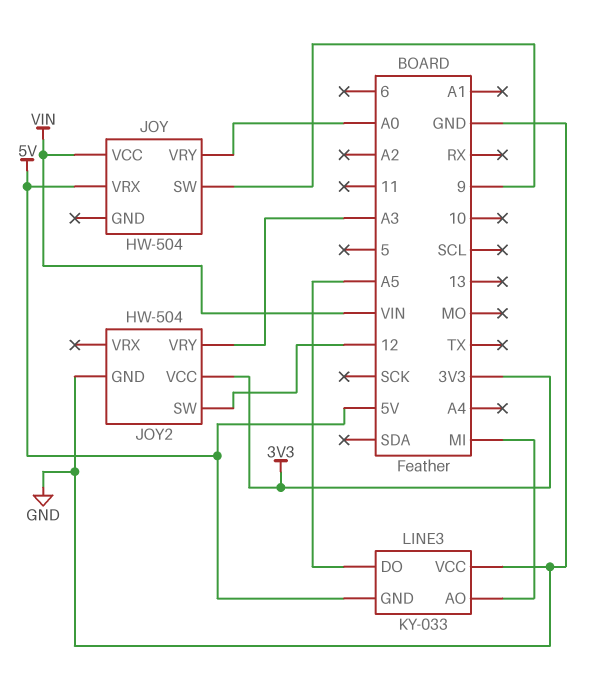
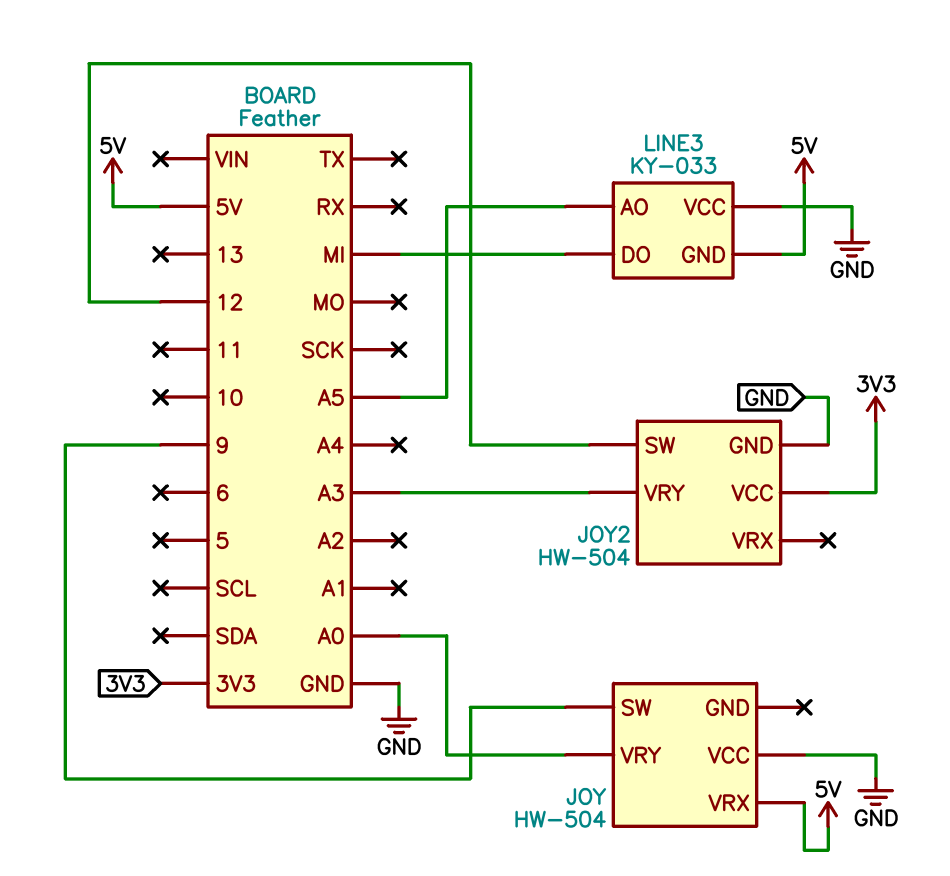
JOY pin VCC: VIN -> GND
LINE3 pin AO: MI -> A5
LINE3 pin DO: A5 -> MI

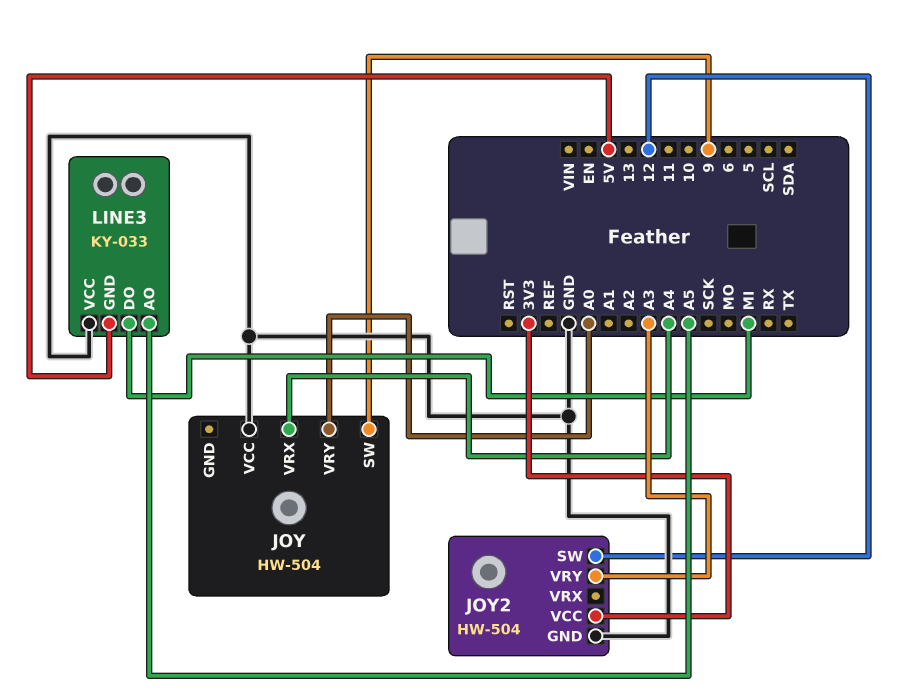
JOY pin VRX: 5V -> A4

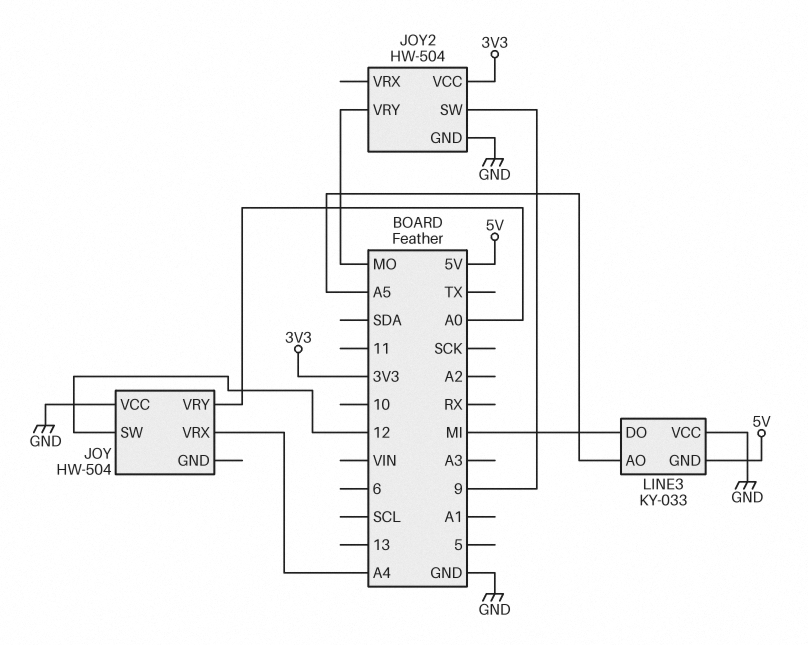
JOY pin SW: 9 -> 12
JOY2 pin SW: 12 -> 9
JOY2 pin VRY: A3 -> MO

